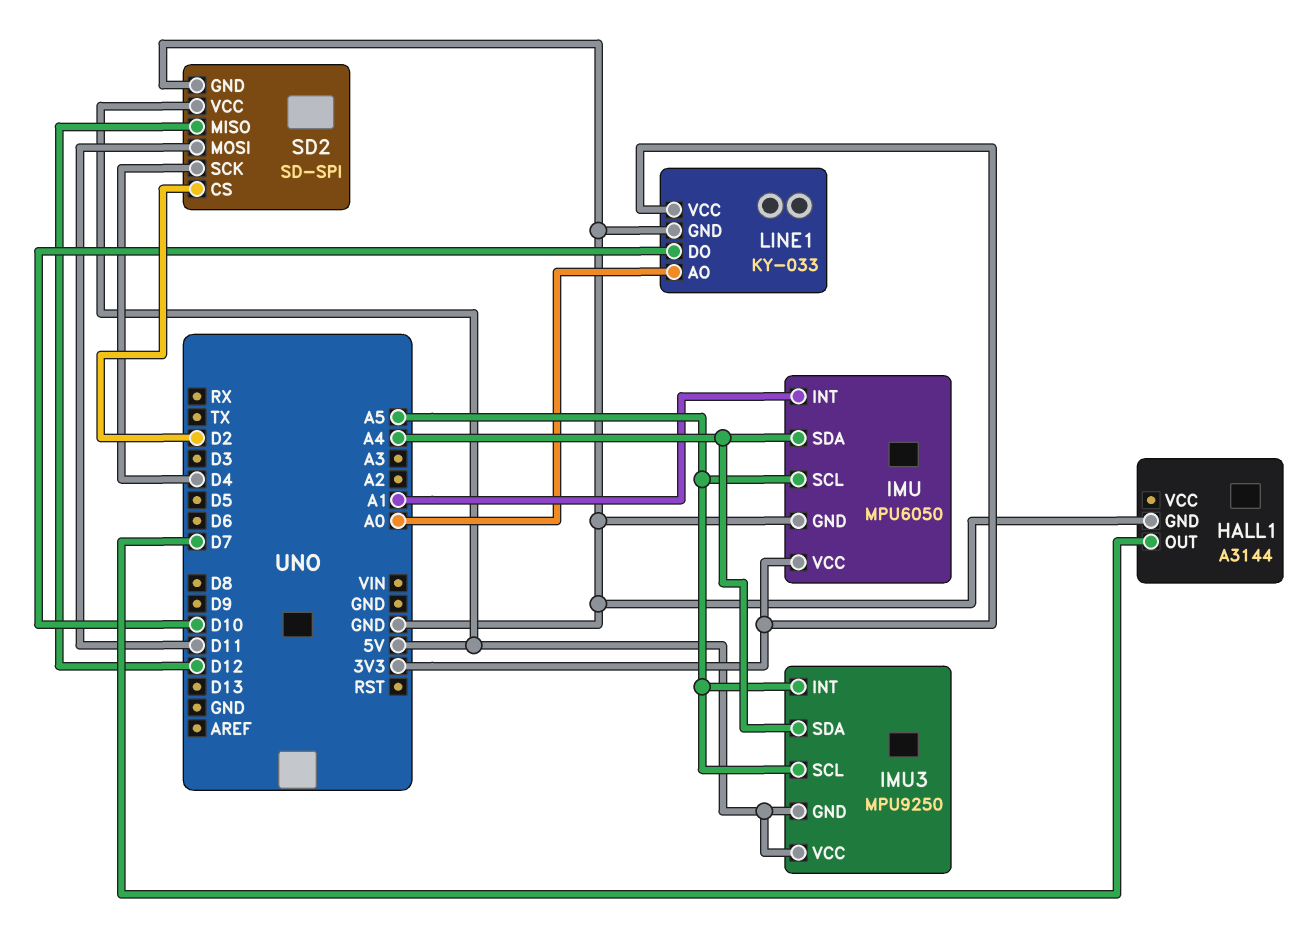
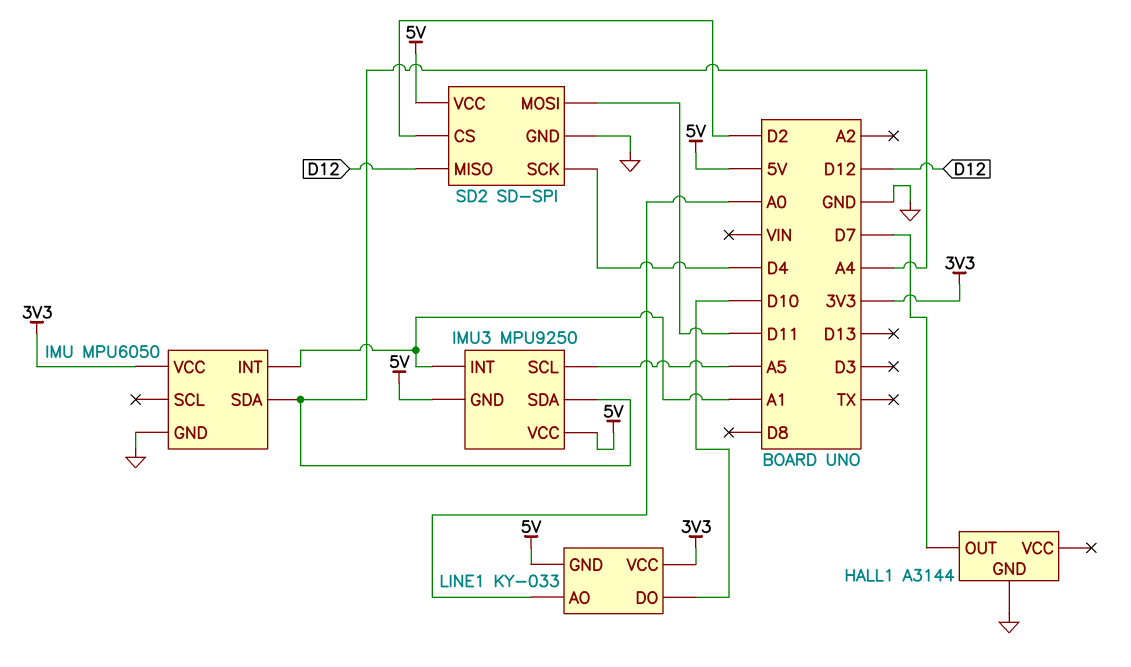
IMU pin SCL: A5 -> none
IMU3 pin INT: A5 -> A1
LINE1 pin GND: GND -> 5V

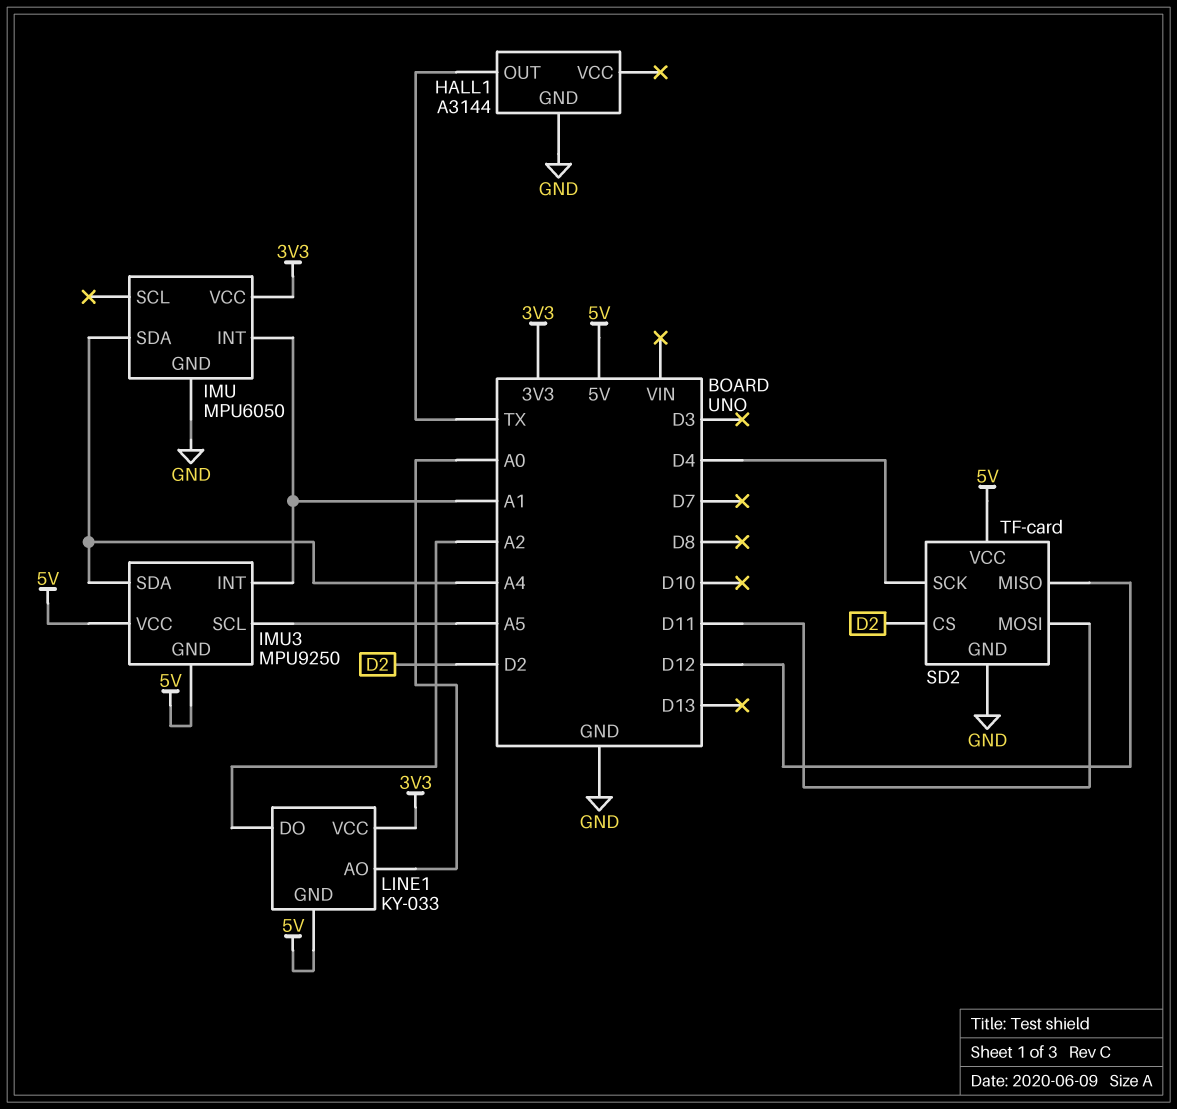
HALL1 pin OUT: D7 -> TX
LINE1 pin DO: D10 -> A2
SD2: SD-SPI -> TF-card

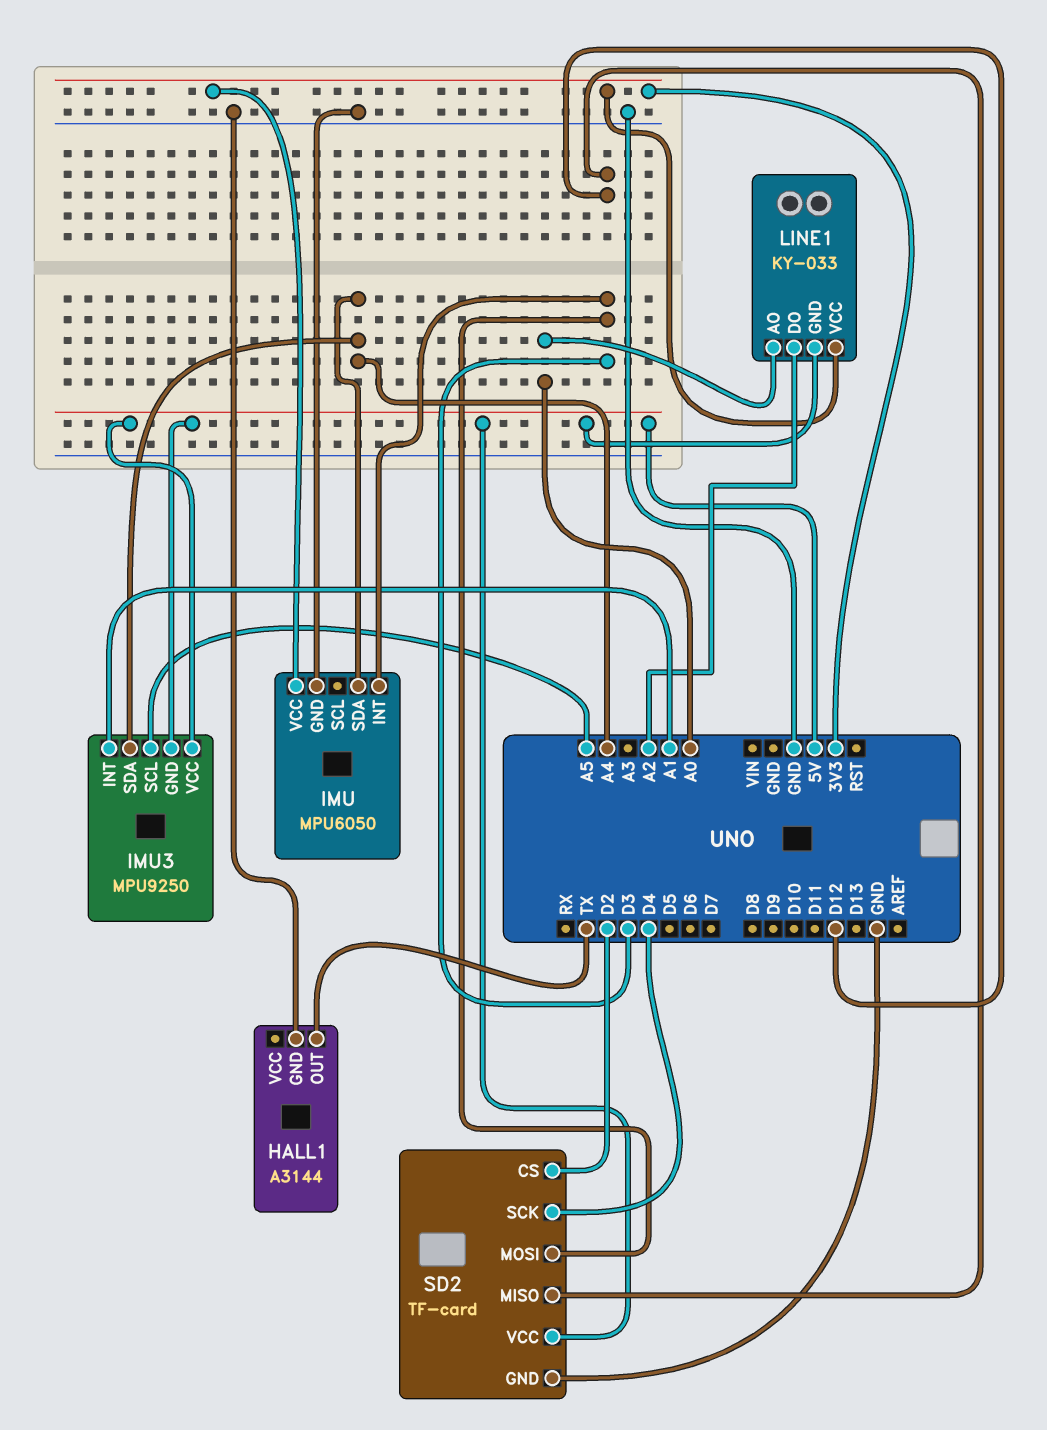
IMU pin INT: A1 -> D3
SD2 pin MOSI: D11 -> D3

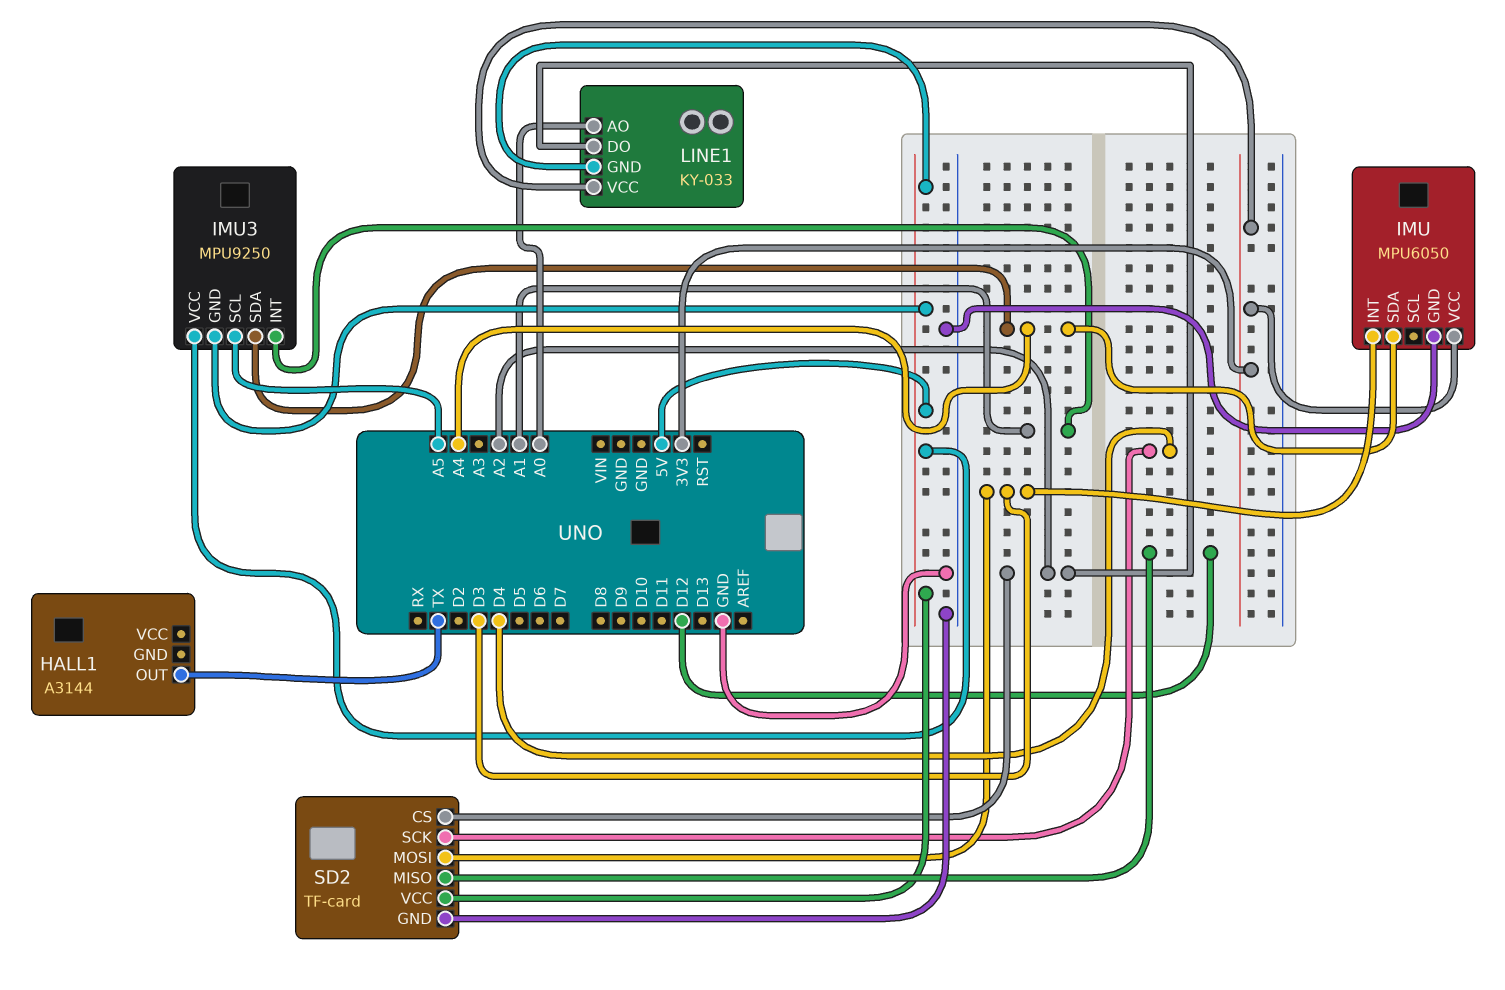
HALL1 pin GND: GND -> none
SD2 pin CS: D2 -> A2

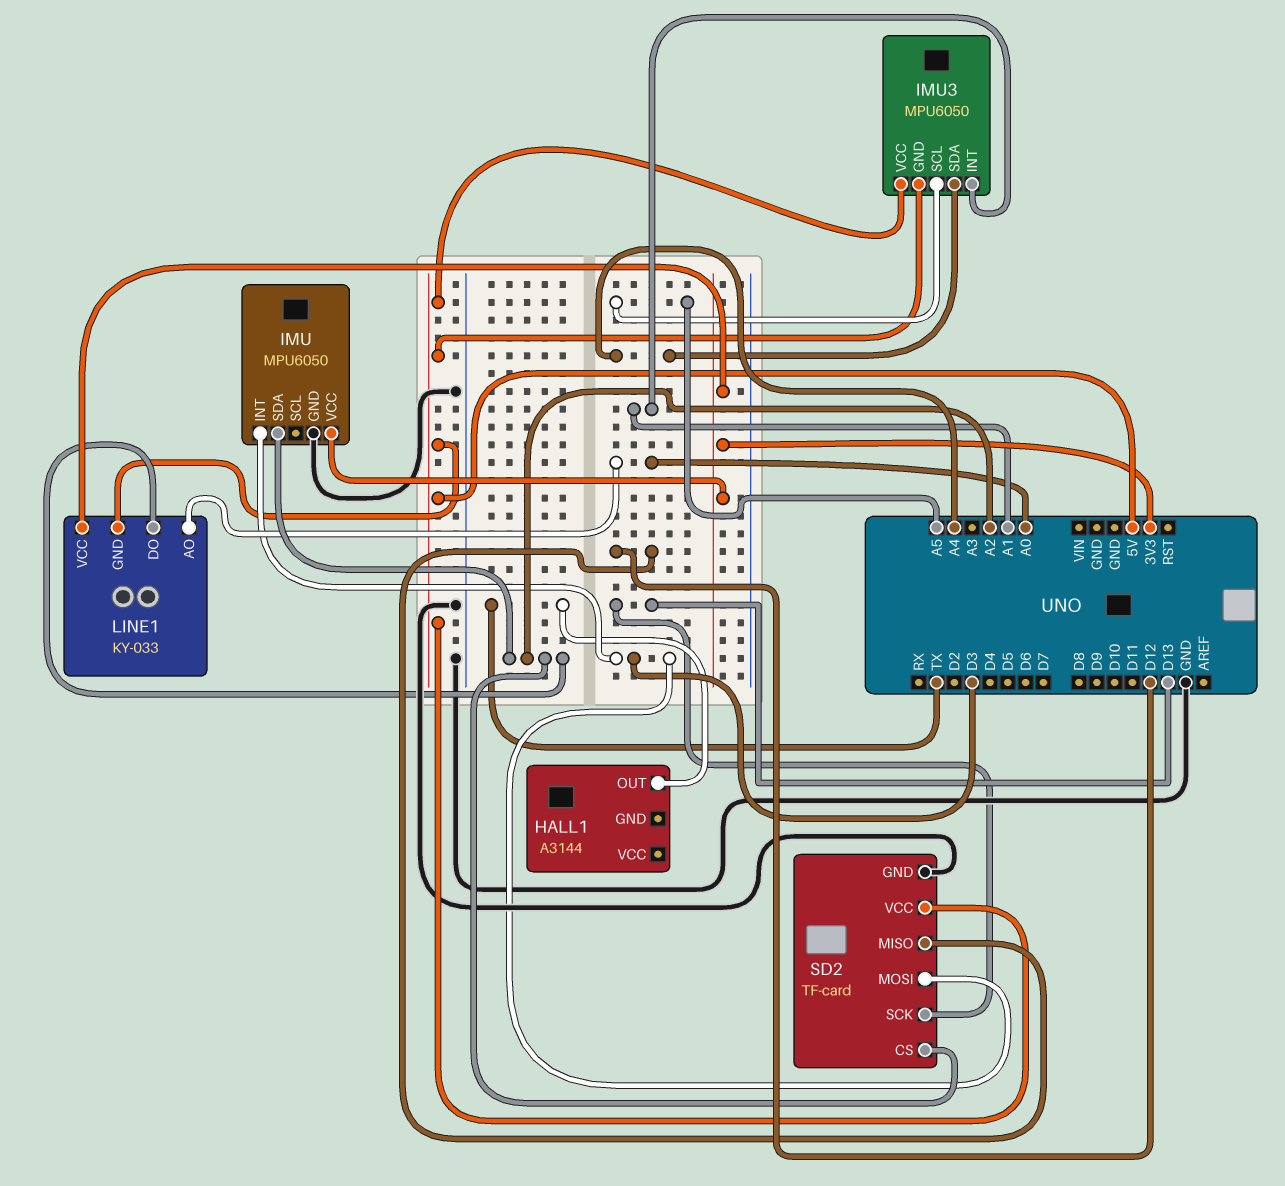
IMU pin SDA: A4 -> A2
IMU3: MPU9250 -> MPU6050
SD2 pin SCK: D4 -> D13

